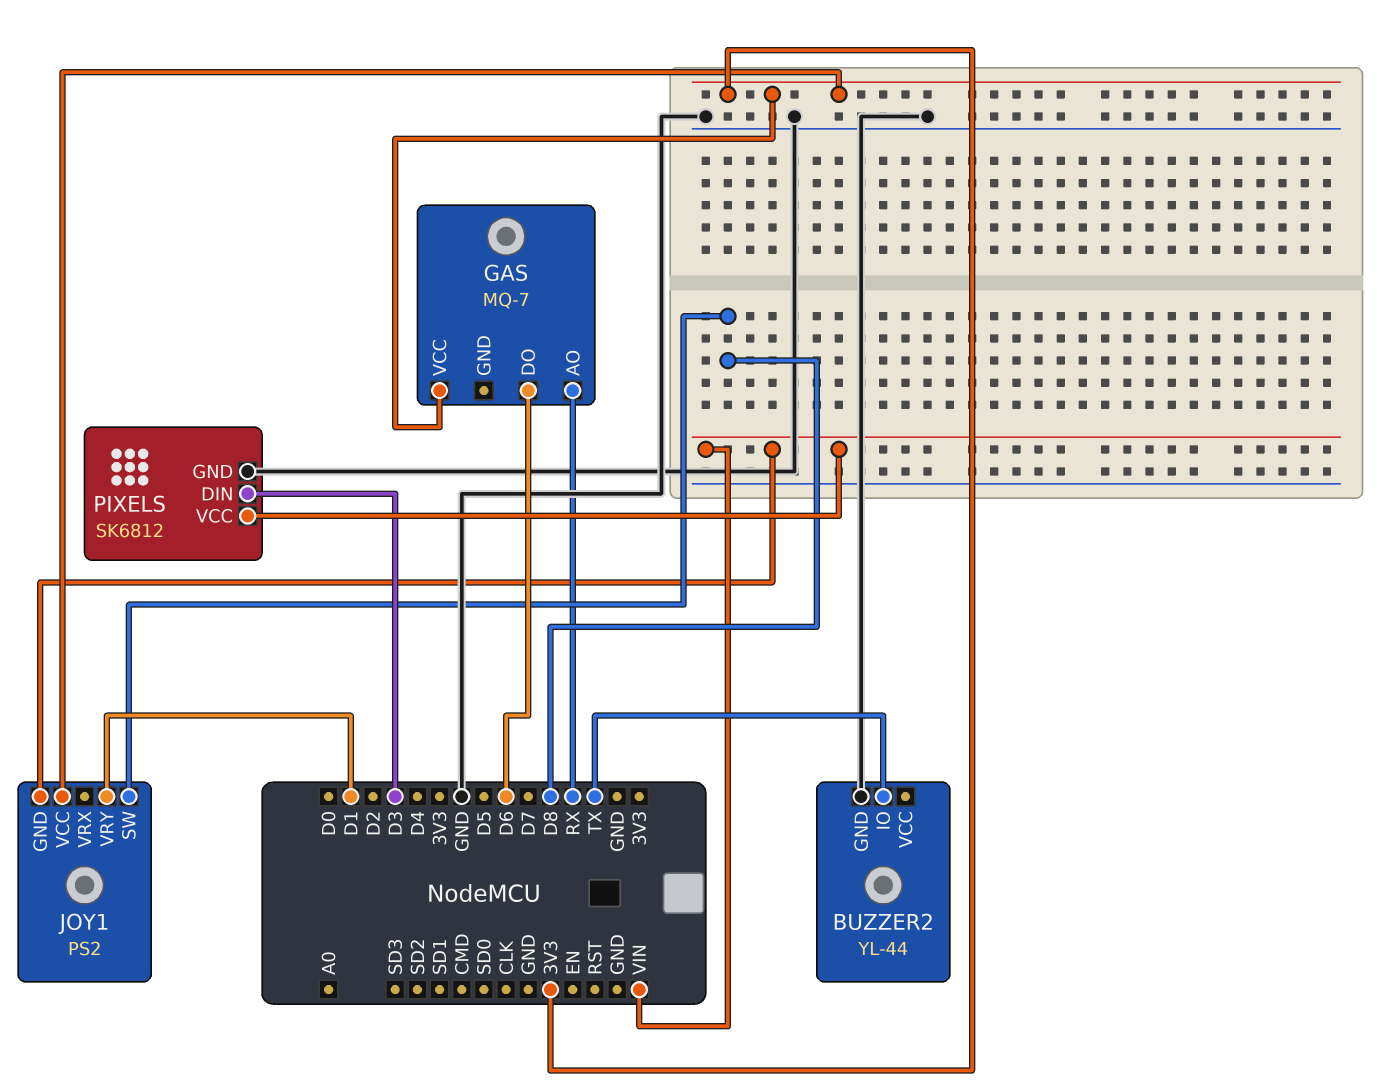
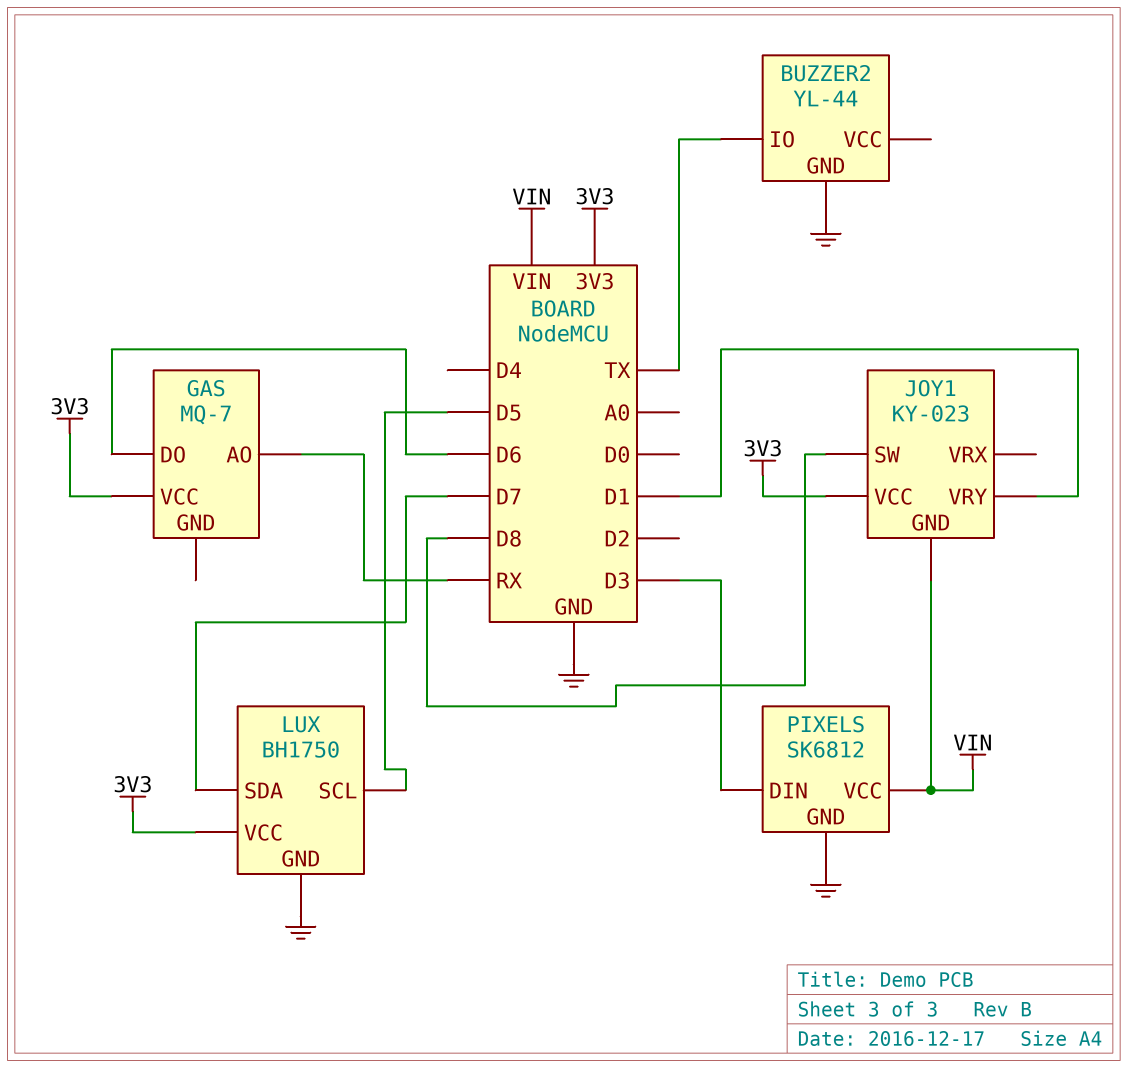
JOY1: PS2 -> KY-023
LUX: none -> BH1750
LUX pin GND: none -> GND
LUX pin SCL: none -> D5
LUX pin SDA: none -> D7
LUX pin VCC: none -> 3V3

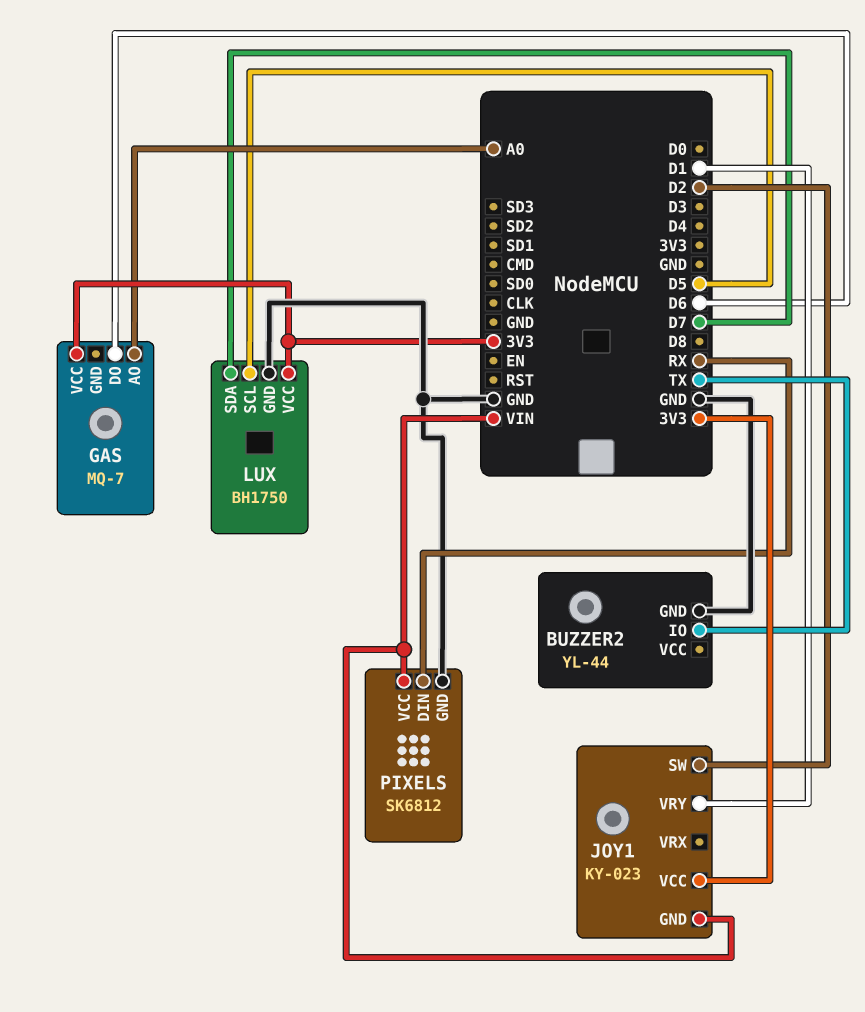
GAS pin AO: RX -> A0
JOY1 pin SW: D8 -> D2
PIXELS pin DIN: D3 -> RX

